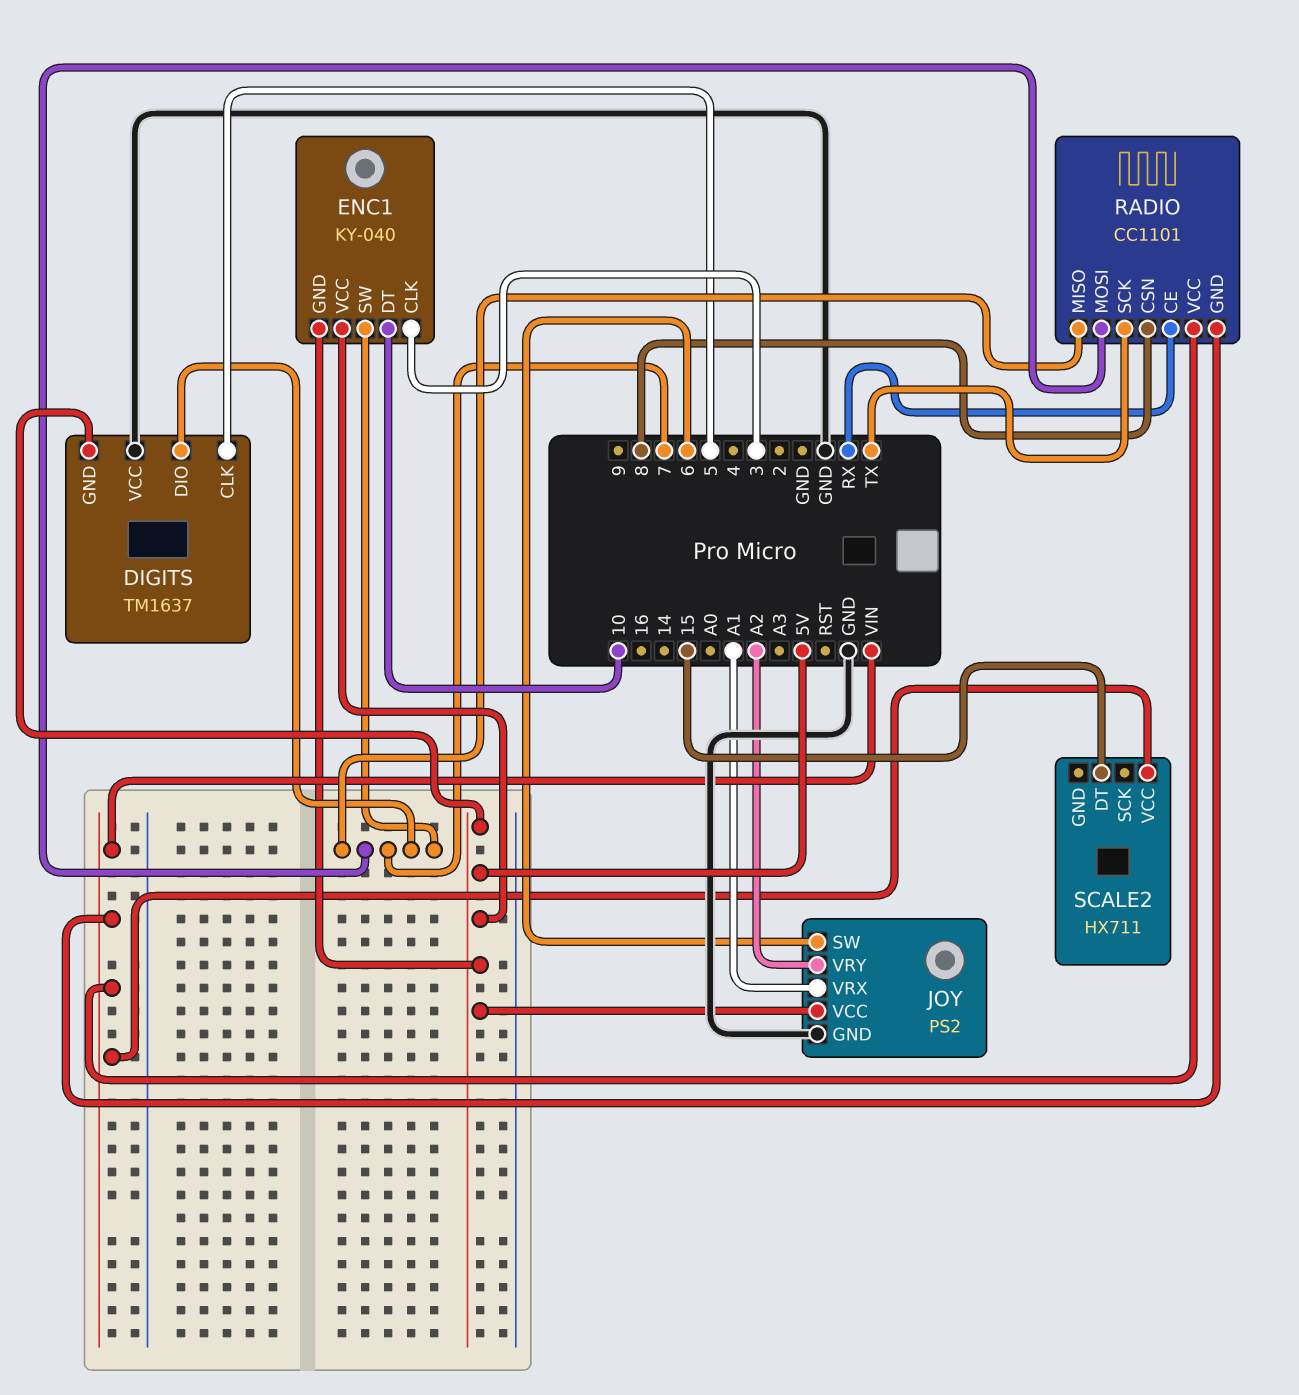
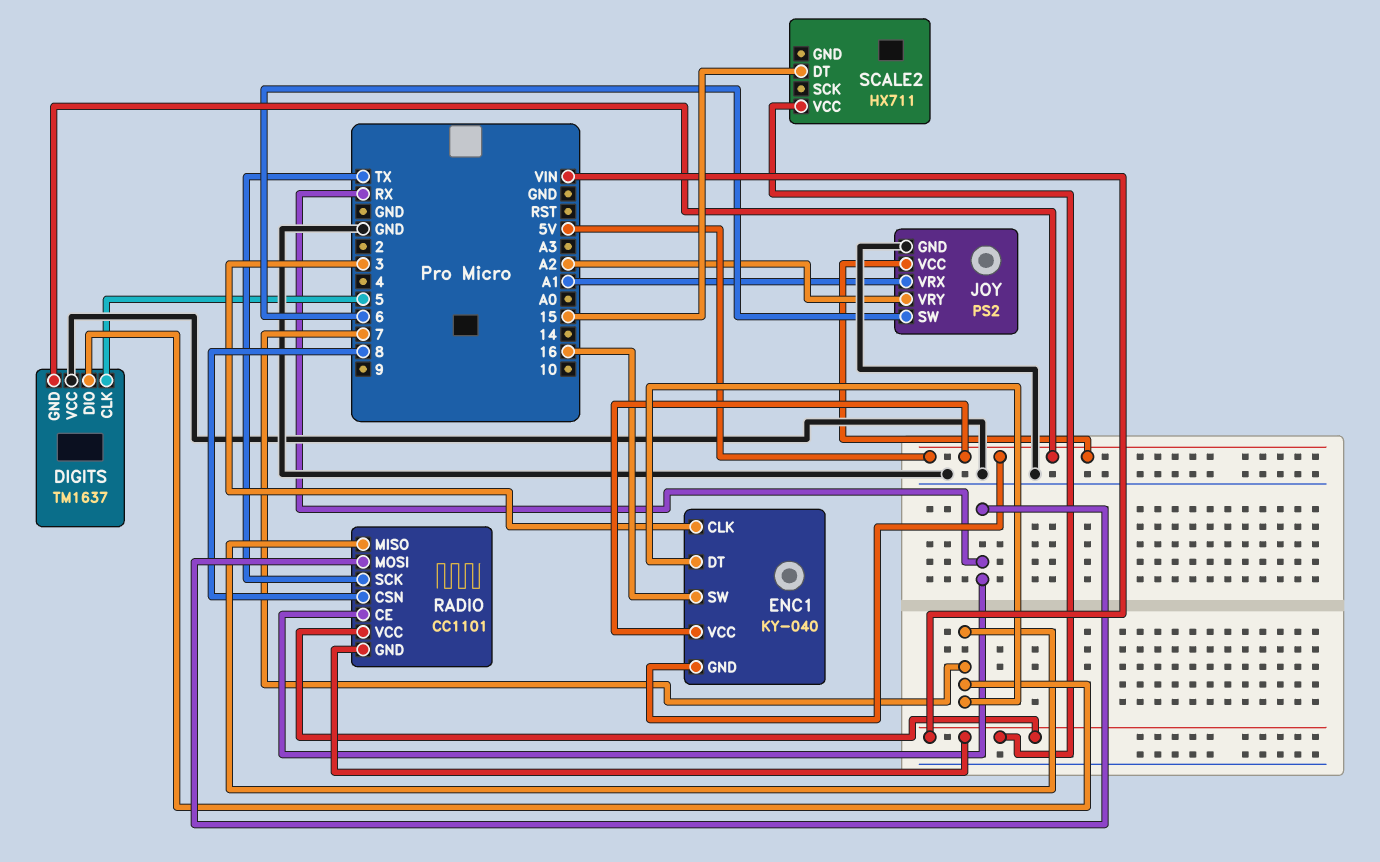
ENC1 pin DT: 10 -> 7
ENC1 pin SW: 7 -> 16
RADIO pin MOSI: 7 -> RX

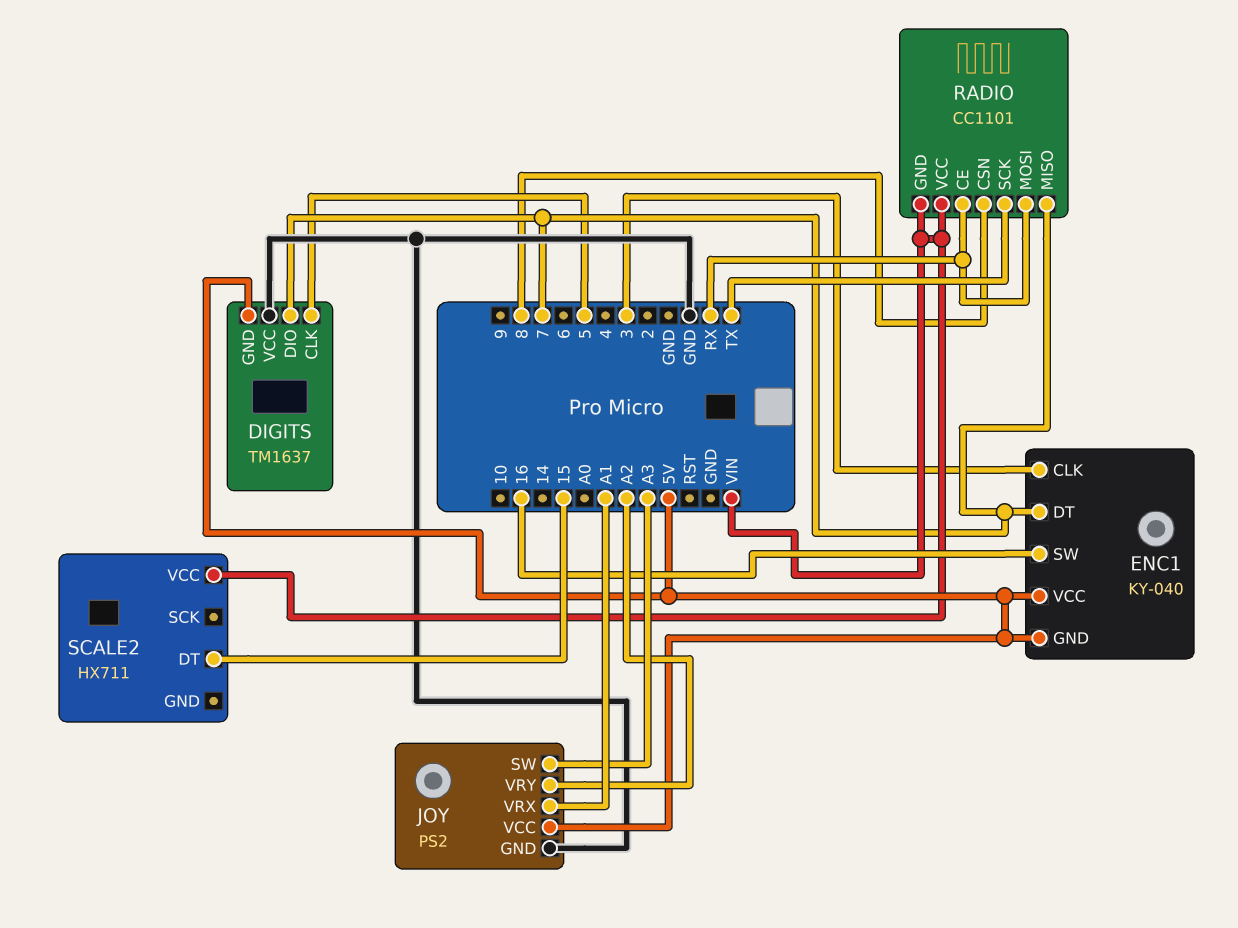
JOY pin SW: 6 -> A3

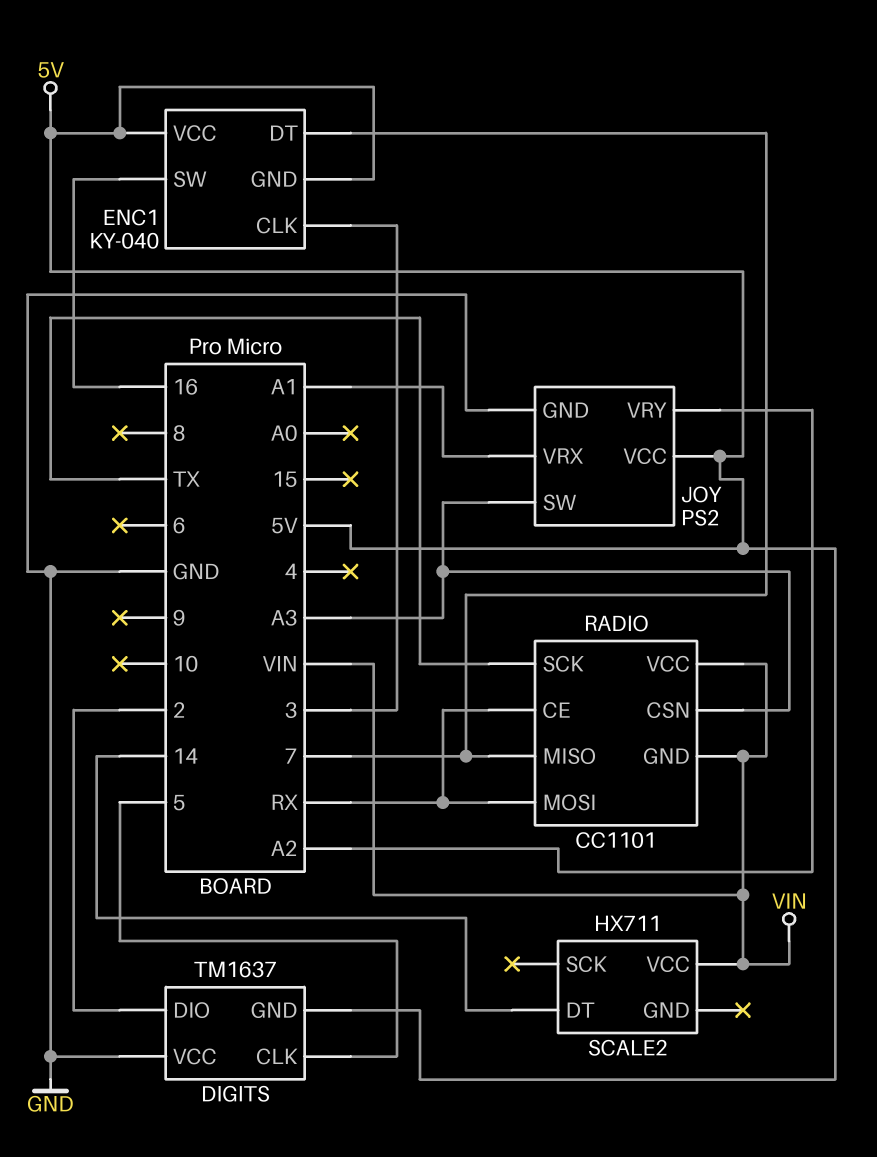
DIGITS pin DIO: 7 -> 2
RADIO pin CSN: 8 -> A3
SCALE2 pin DT: 15 -> 14

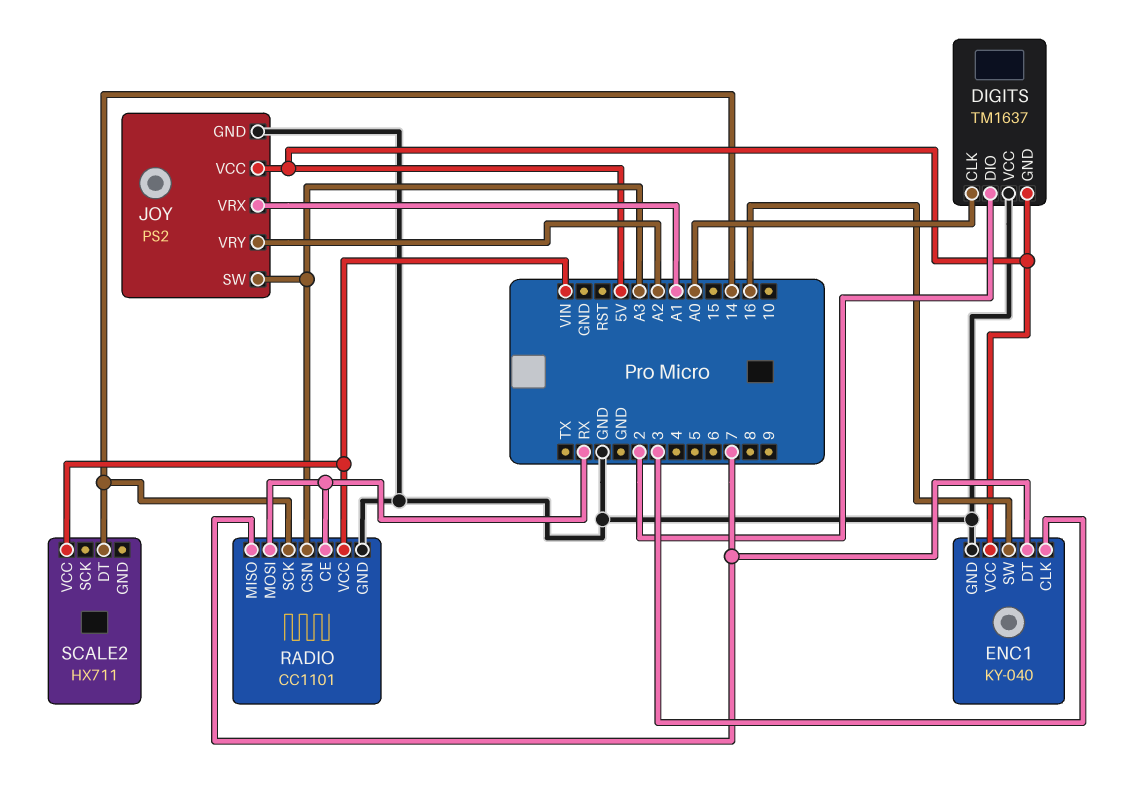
DIGITS pin CLK: 5 -> A0
ENC1 pin GND: 5V -> GND
RADIO pin GND: VIN -> GND
RADIO pin SCK: TX -> 14

